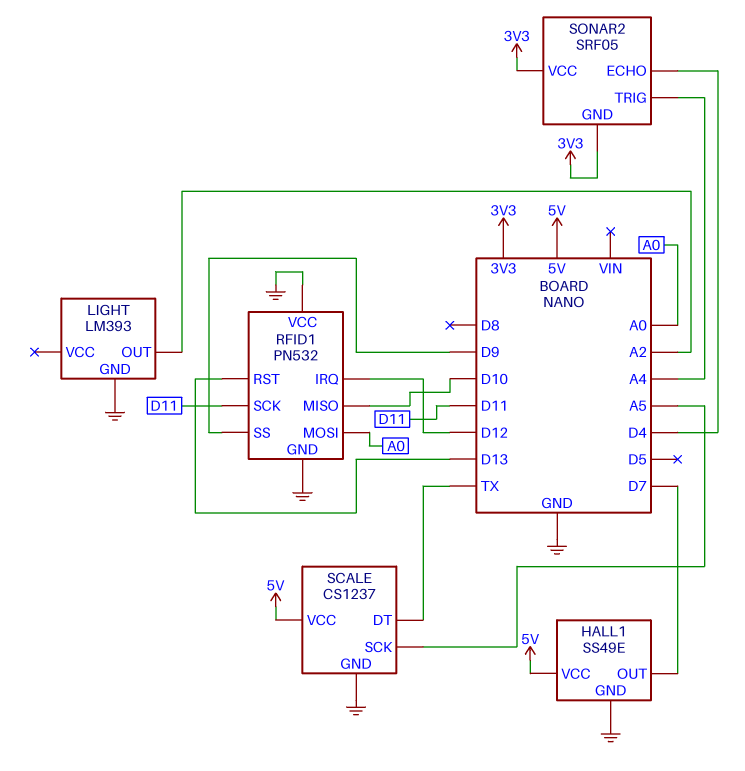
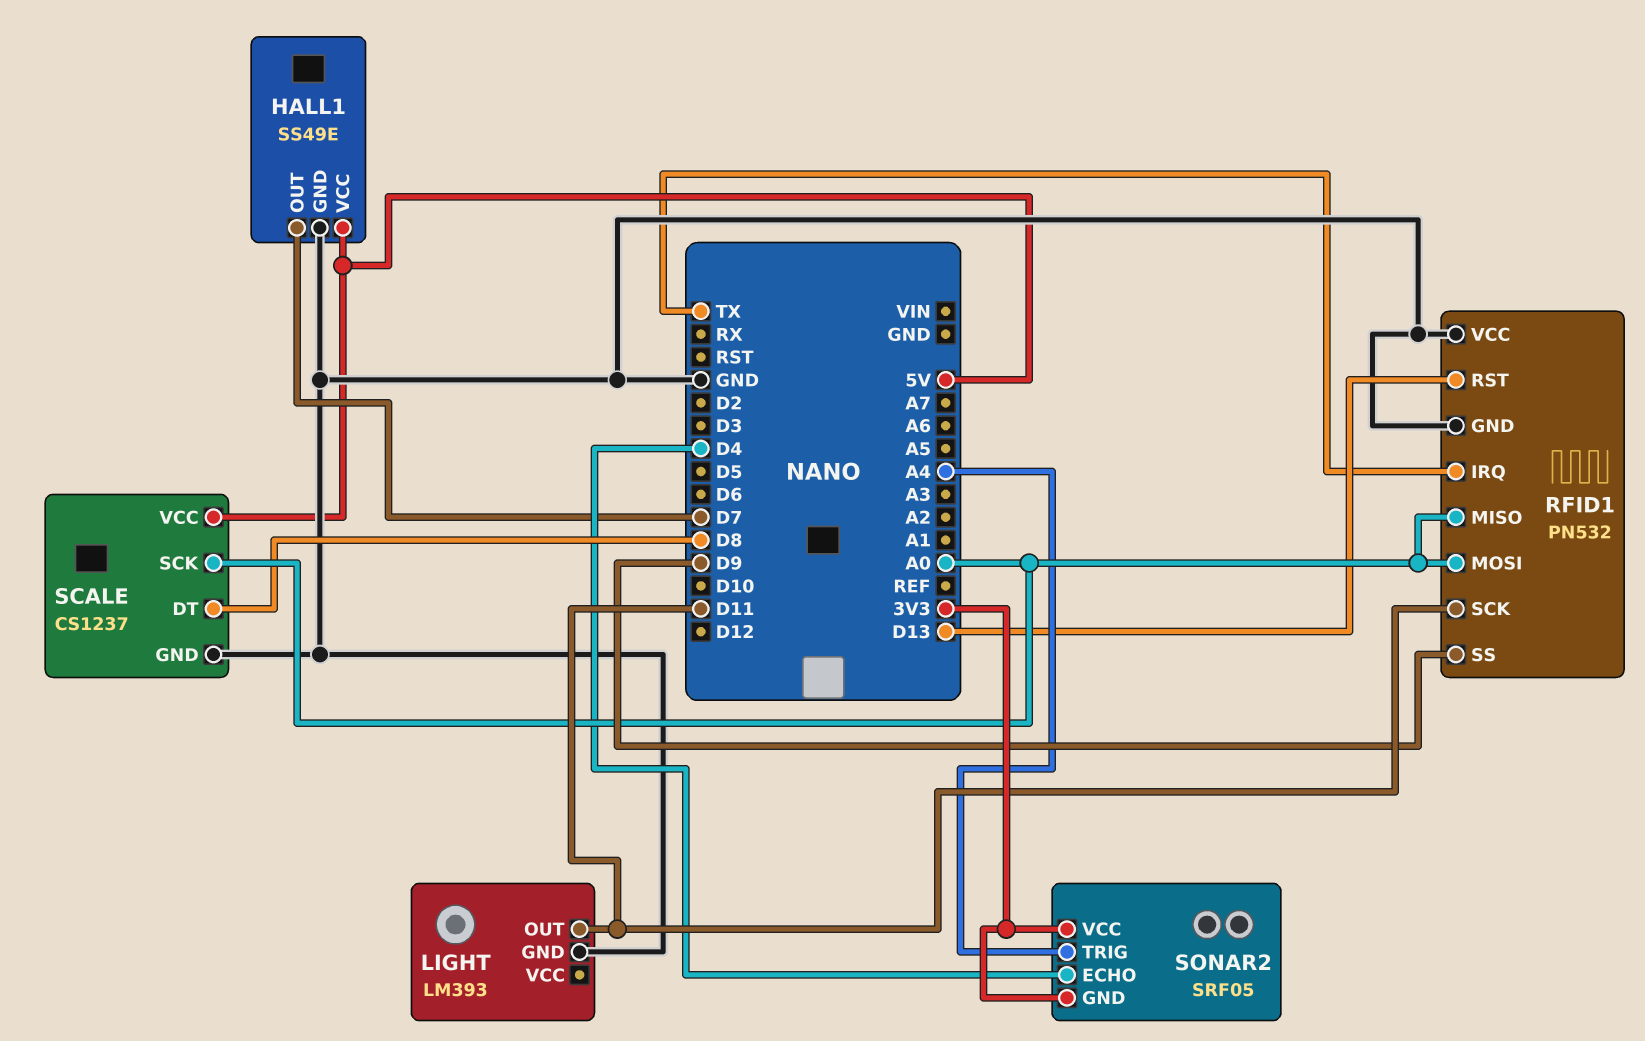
LIGHT pin OUT: A2 -> D11
RFID1 pin IRQ: D12 -> TX
RFID1 pin MISO: D10 -> A0
SCALE pin DT: TX -> D8
SCALE pin SCK: A5 -> A0

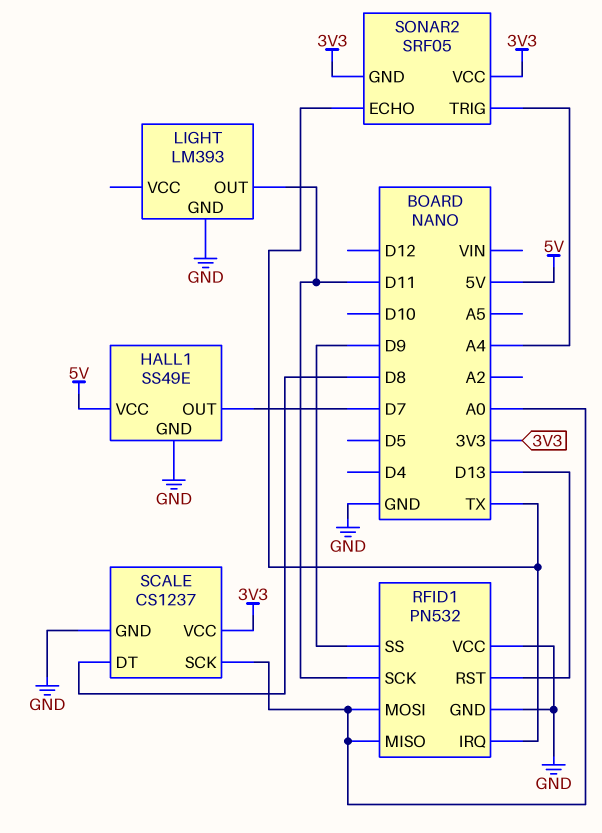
SCALE pin VCC: 5V -> 3V3
SONAR2 pin ECHO: D4 -> TX

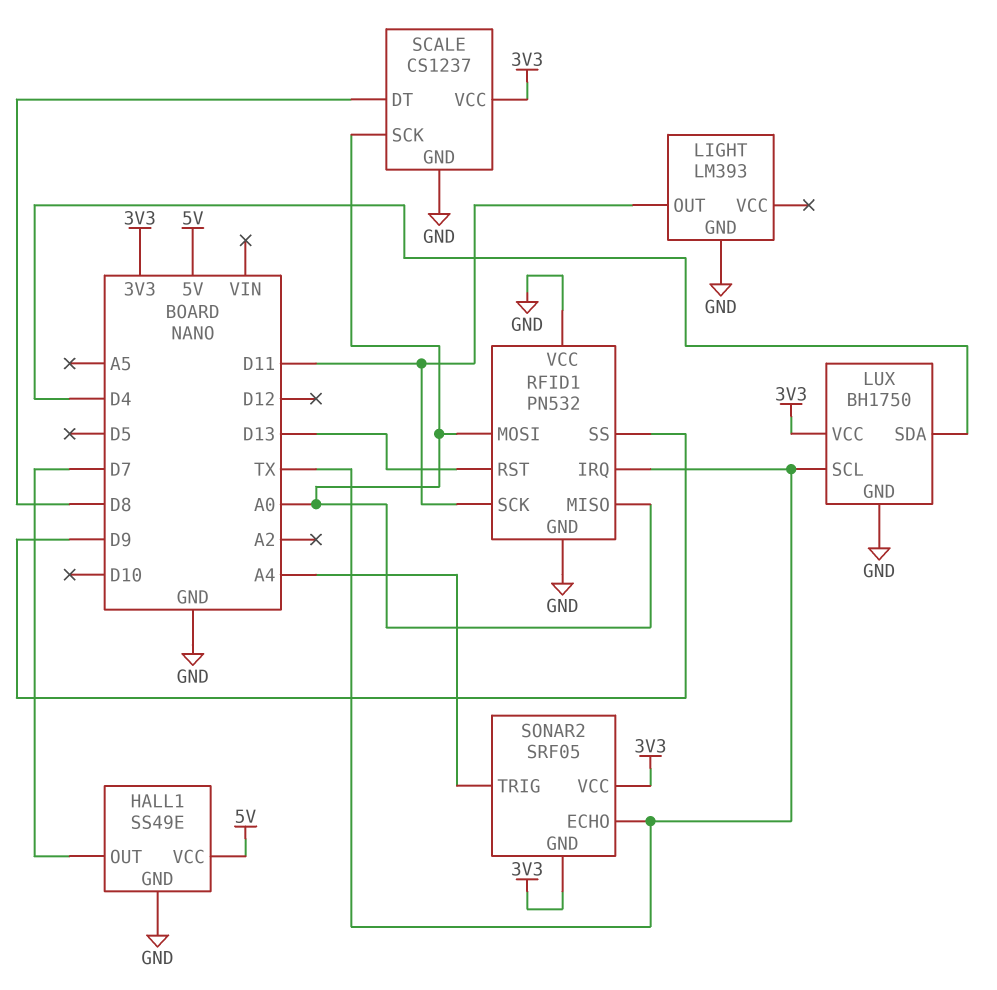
LUX: none -> BH1750
LUX pin GND: none -> GND
LUX pin SCL: none -> TX
LUX pin SDA: none -> D4
LUX pin VCC: none -> 3V3

